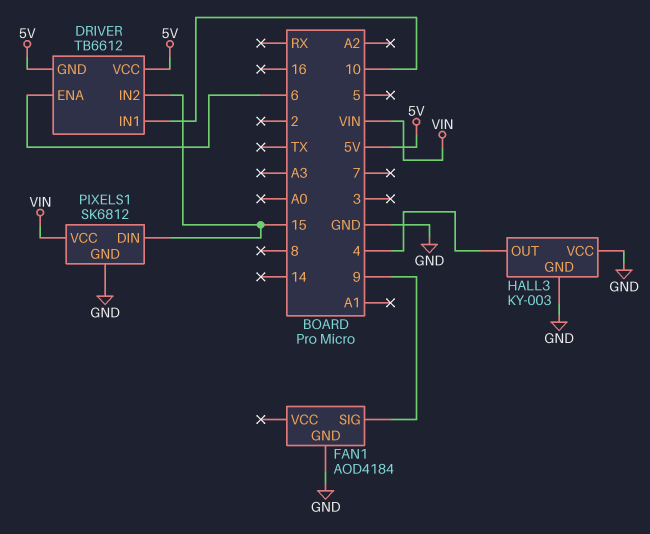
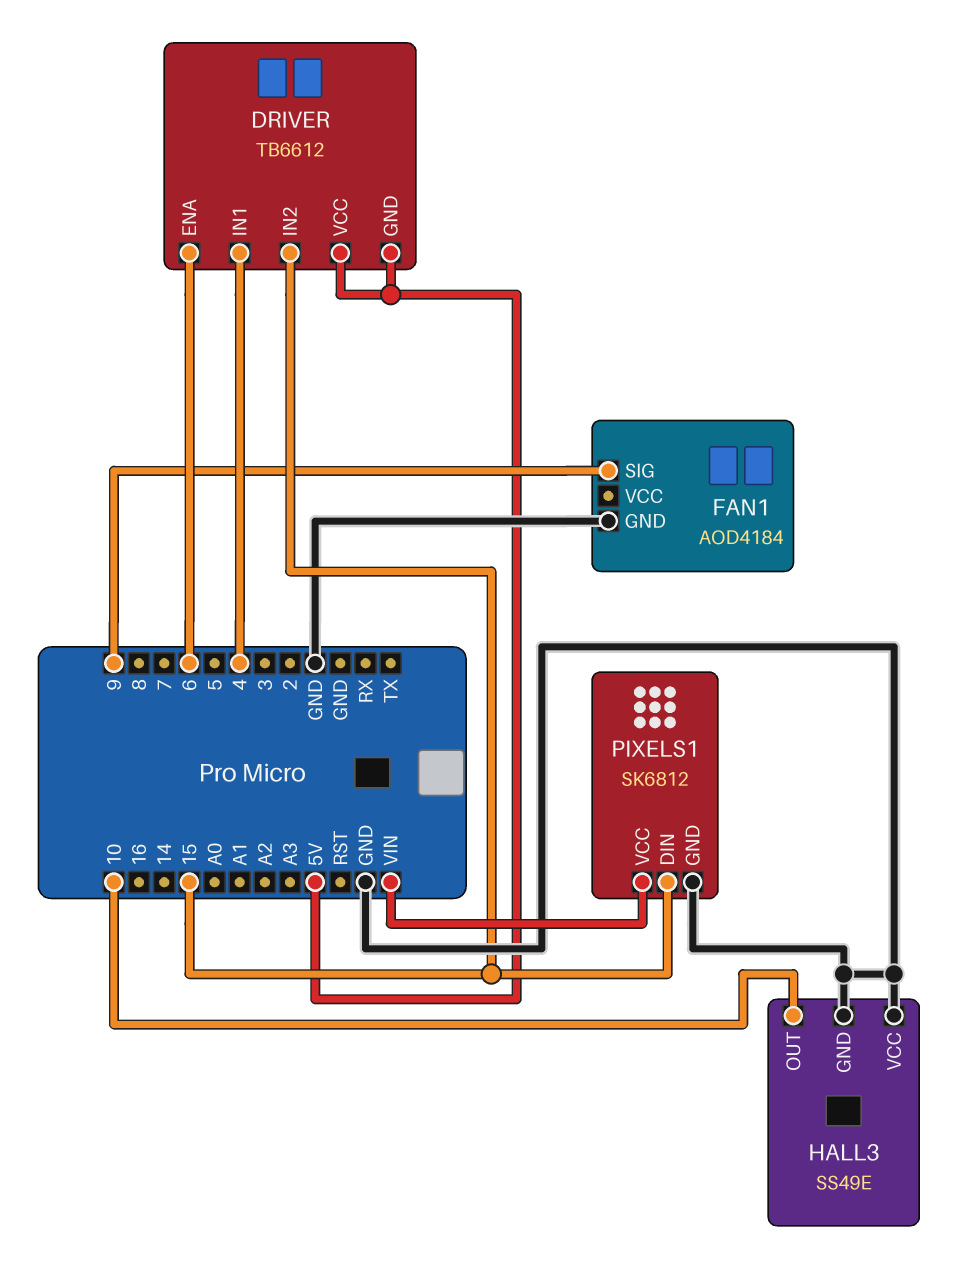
DRIVER pin IN1: 10 -> 4
HALL3: KY-003 -> SS49E
HALL3 pin OUT: 4 -> 10

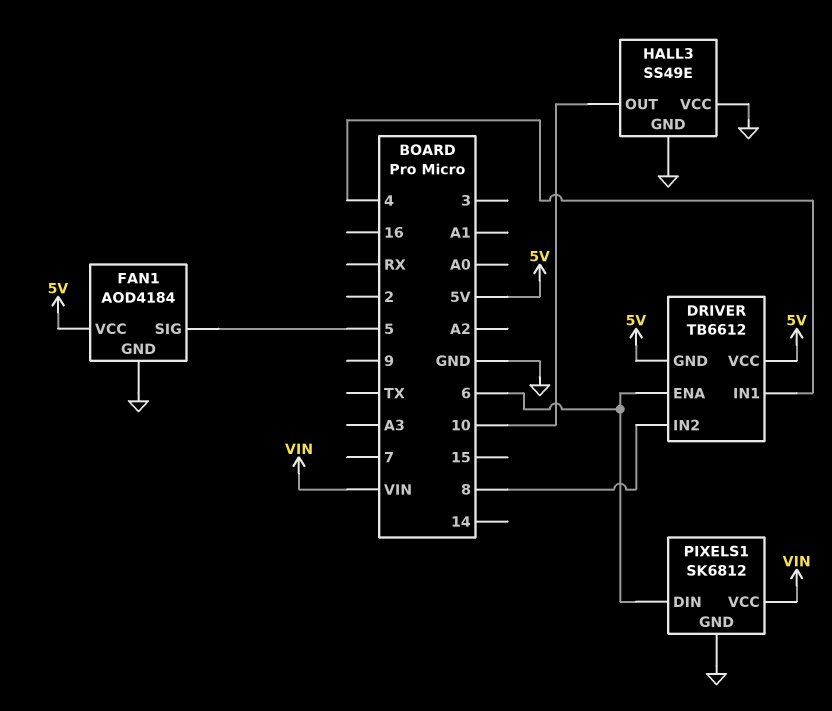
DRIVER pin IN2: 15 -> 8
FAN1 pin SIG: 9 -> 5
FAN1 pin VCC: none -> 5V
PIXELS1 pin DIN: 15 -> 6

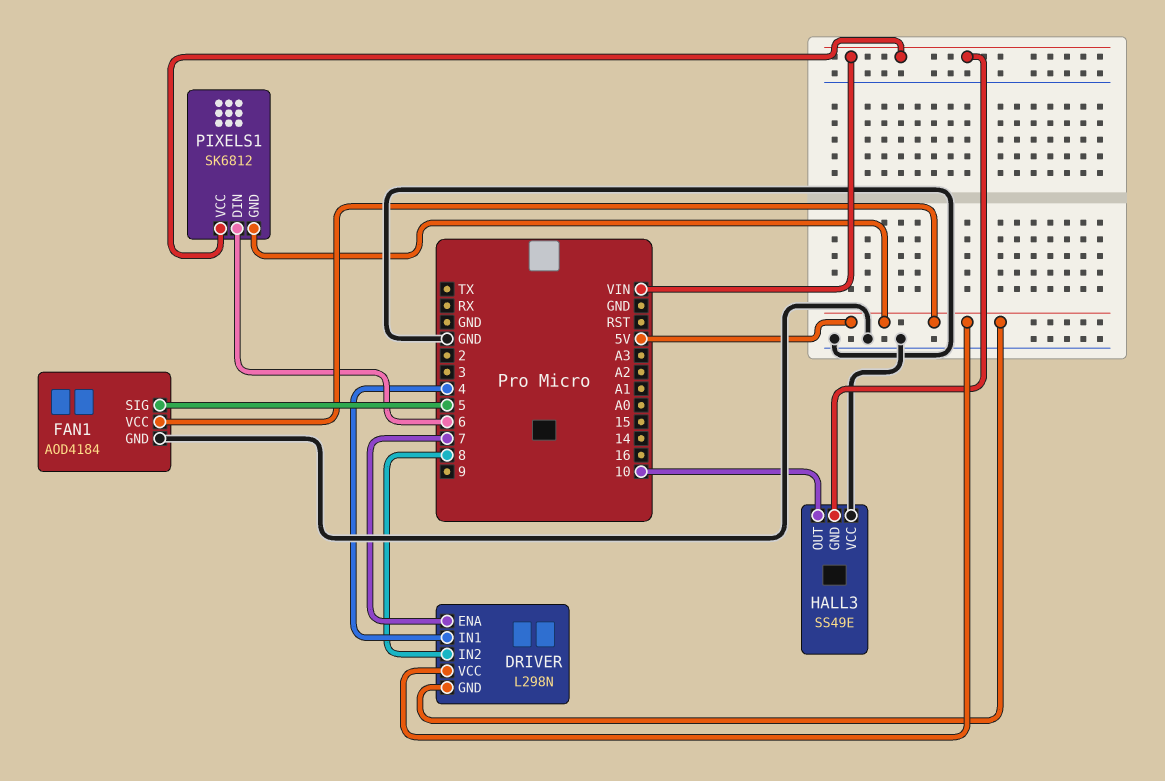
DRIVER: TB6612 -> L298N
DRIVER pin ENA: 6 -> 7
HALL3 pin GND: GND -> VIN
PIXELS1 pin GND: GND -> 5V

